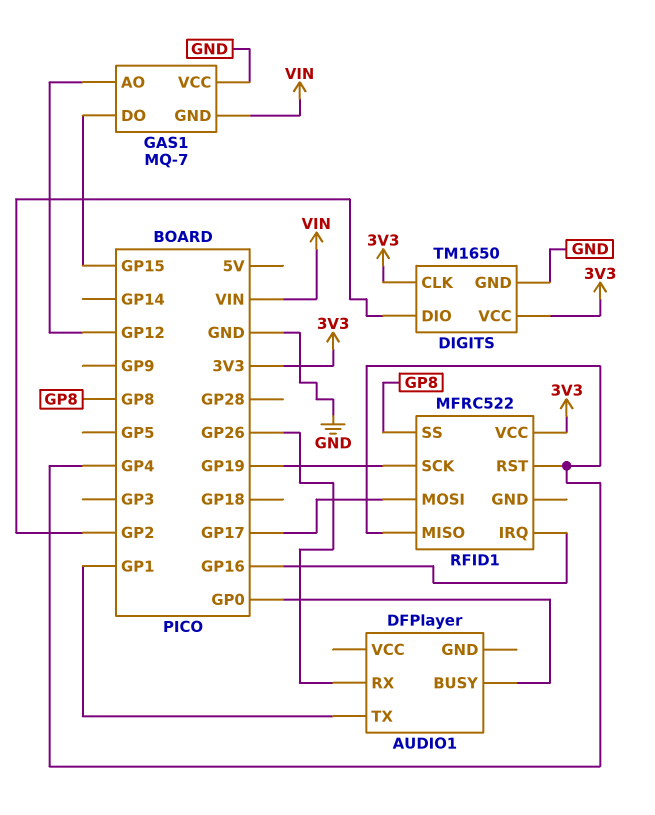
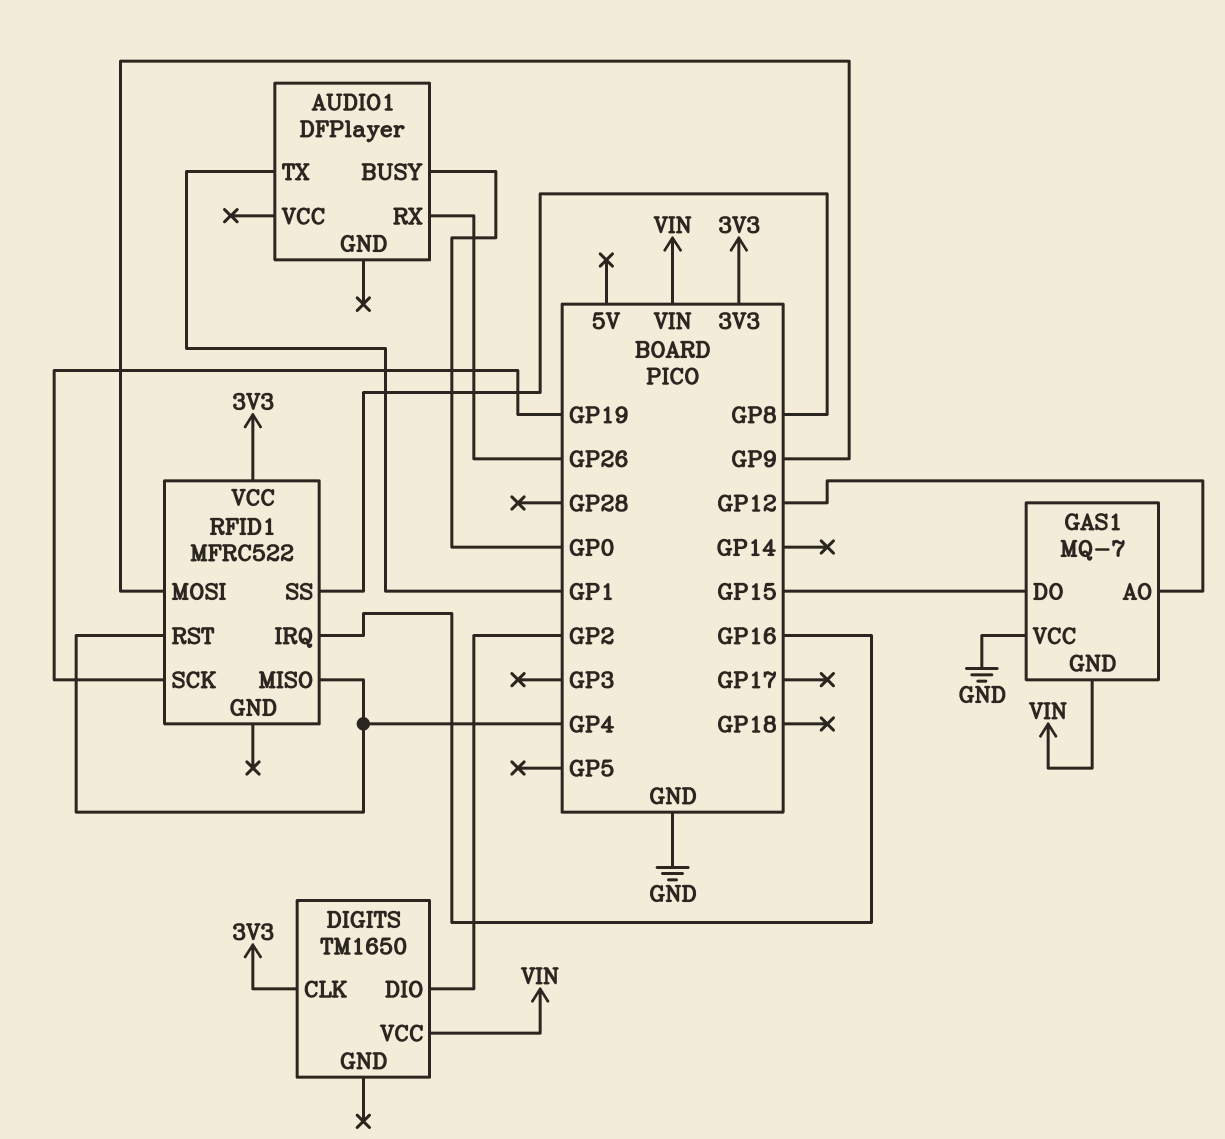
DIGITS pin GND: GND -> none
DIGITS pin VCC: 3V3 -> VIN
RFID1 pin MOSI: GP17 -> GP9

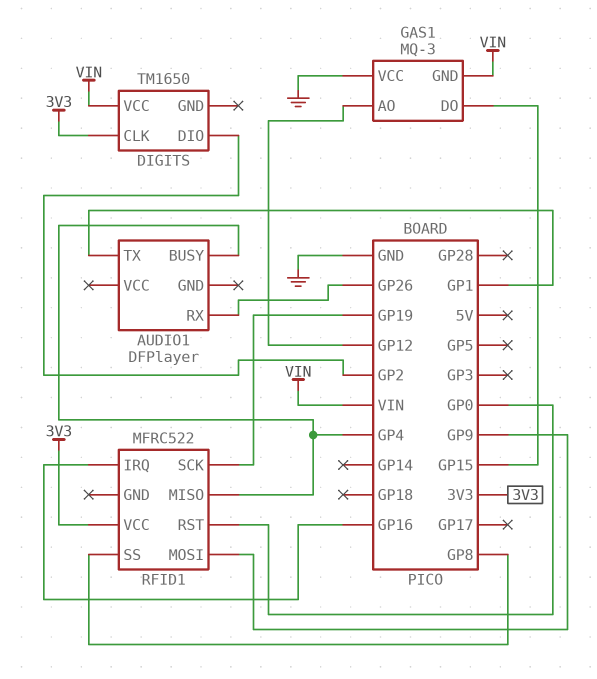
AUDIO1 pin BUSY: GP0 -> GP4
GAS1: MQ-7 -> MQ-3
RFID1 pin RST: GP4 -> GP0

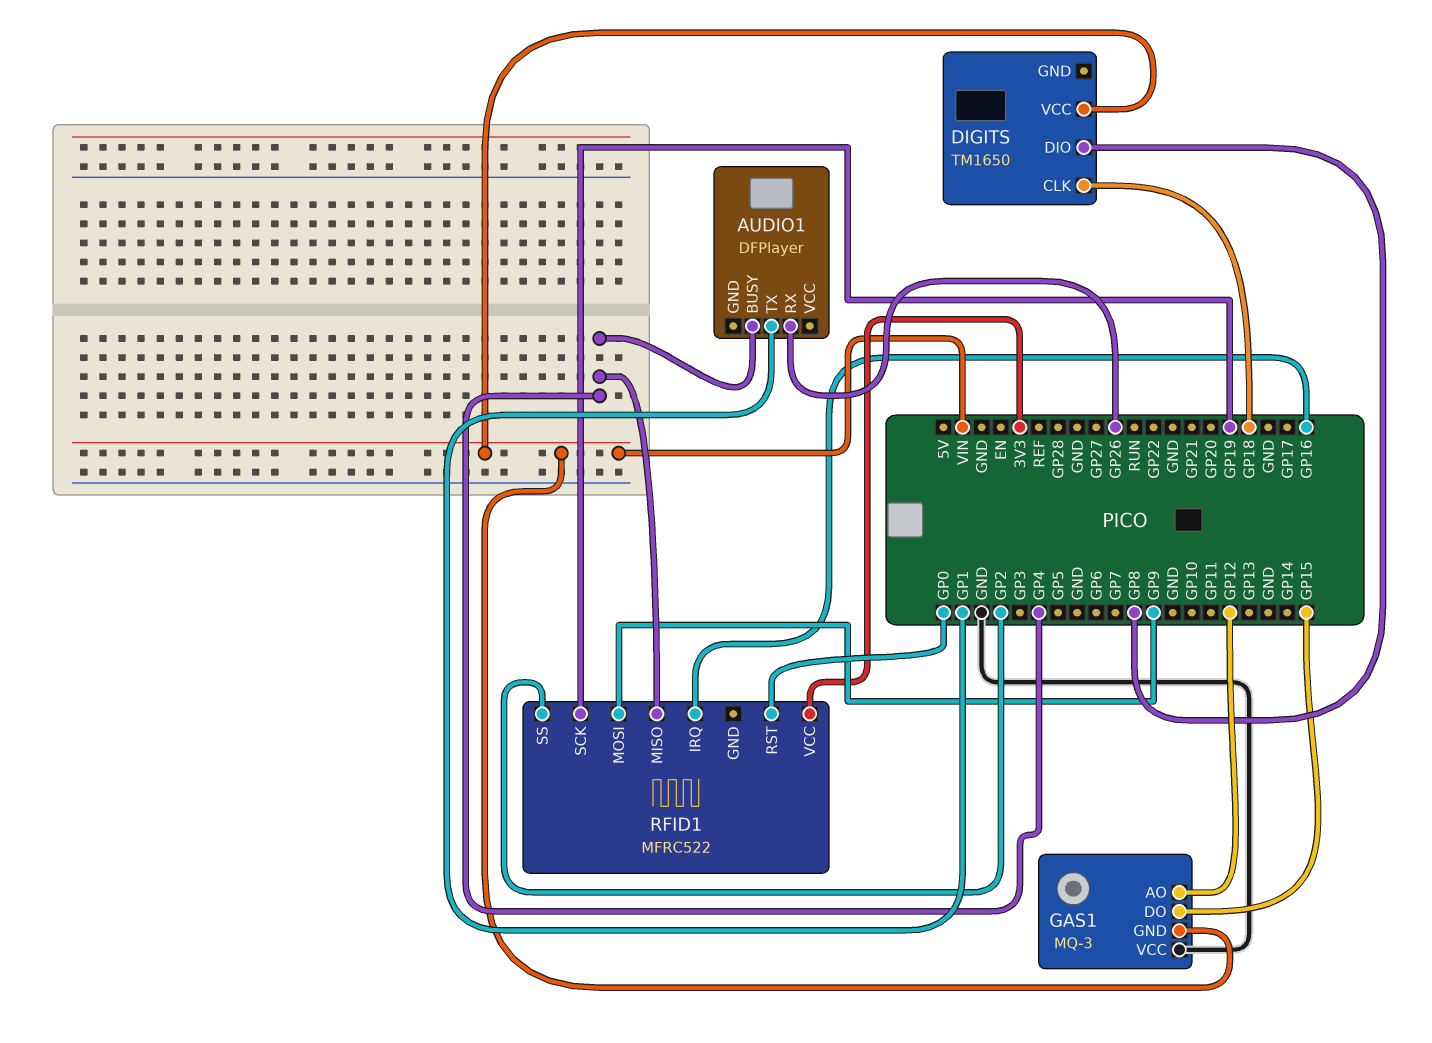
DIGITS pin CLK: 3V3 -> GP18
DIGITS pin DIO: GP2 -> GP8
RFID1 pin SS: GP8 -> GP2

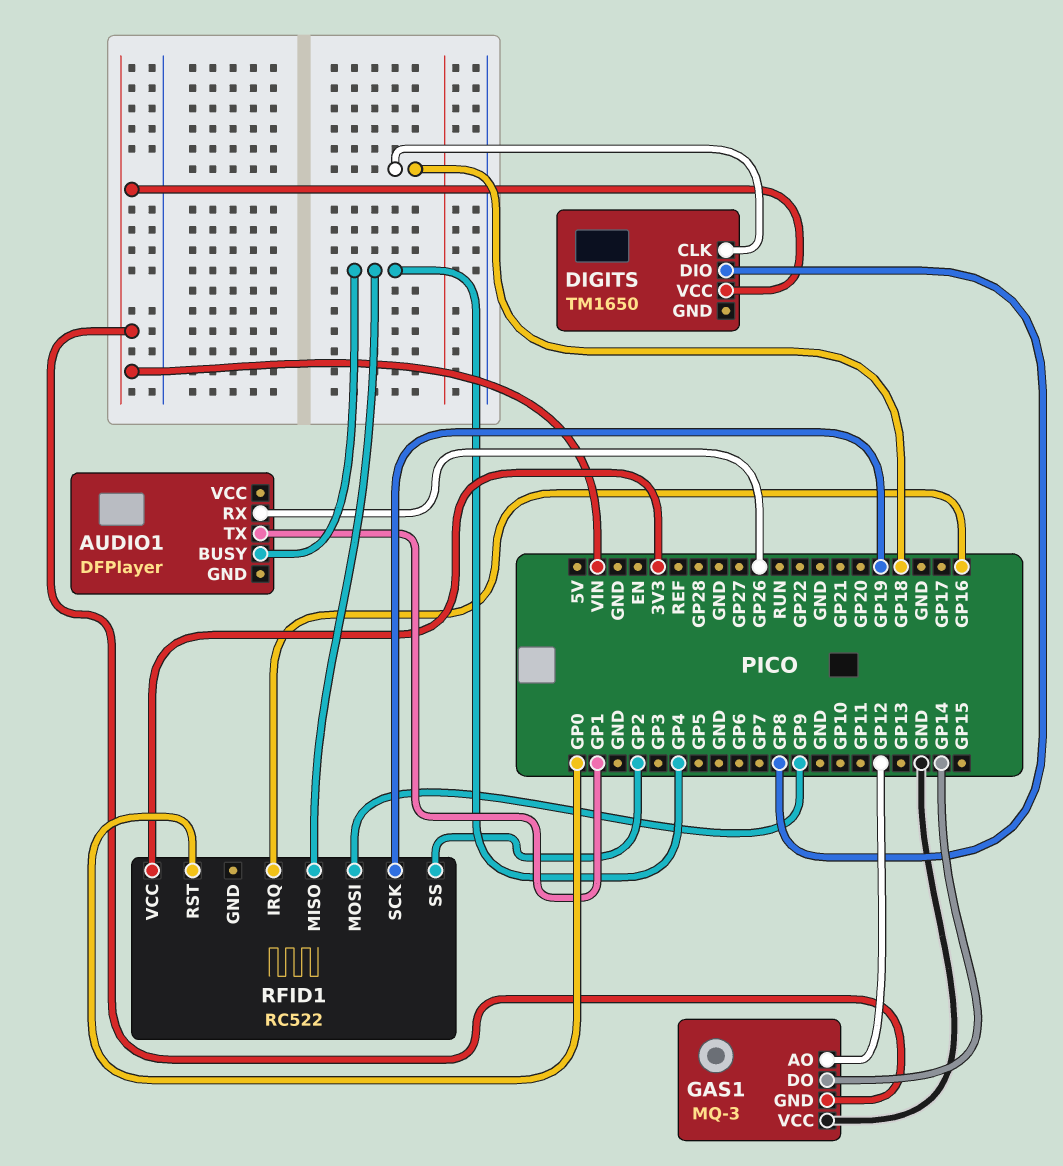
GAS1 pin DO: GP15 -> GP14
RFID1: MFRC522 -> RC522

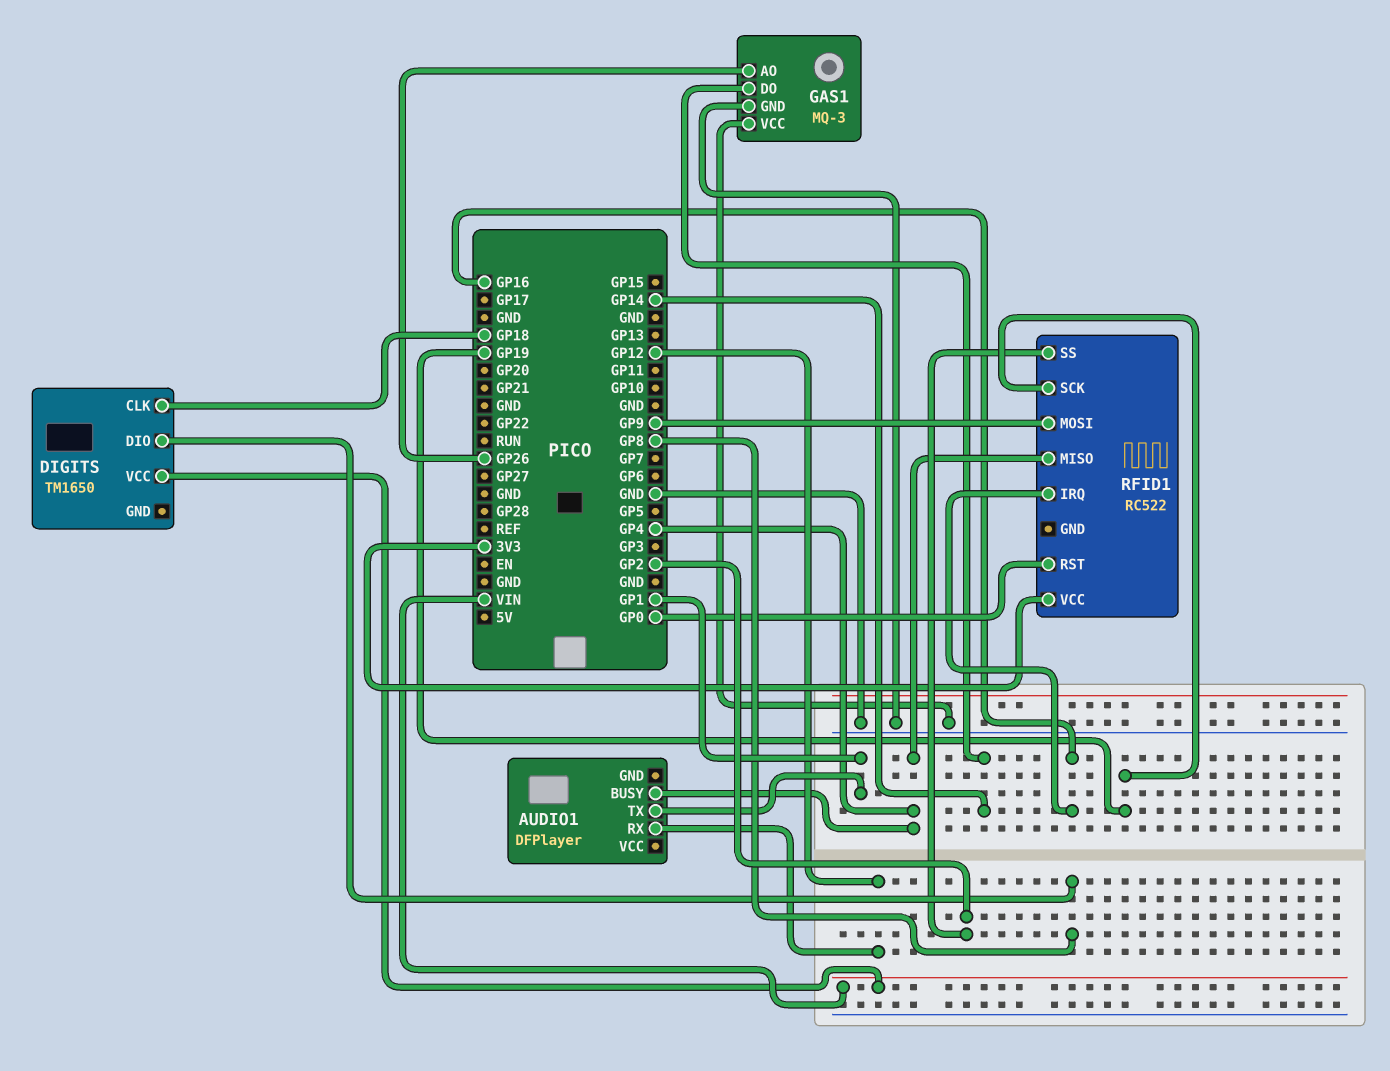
AUDIO1 pin RX: GP26 -> GP12
GAS1 pin AO: GP12 -> GP26
GAS1 pin GND: VIN -> GND

